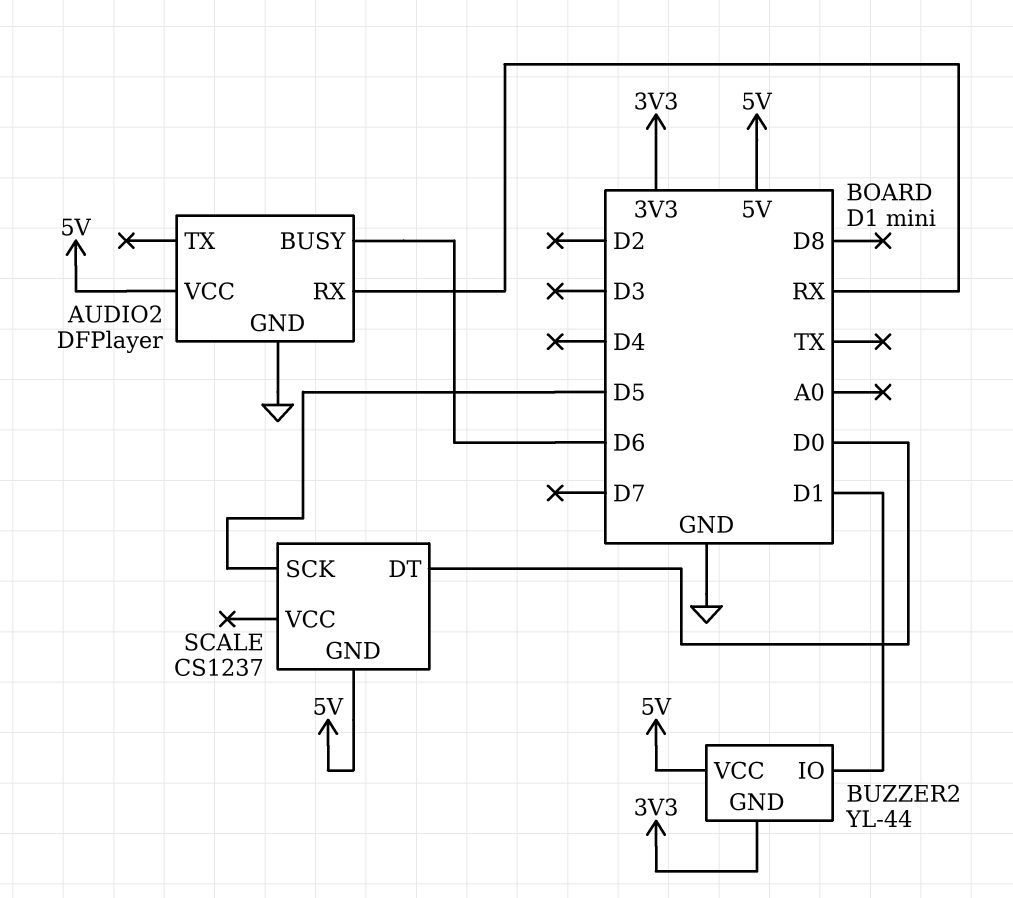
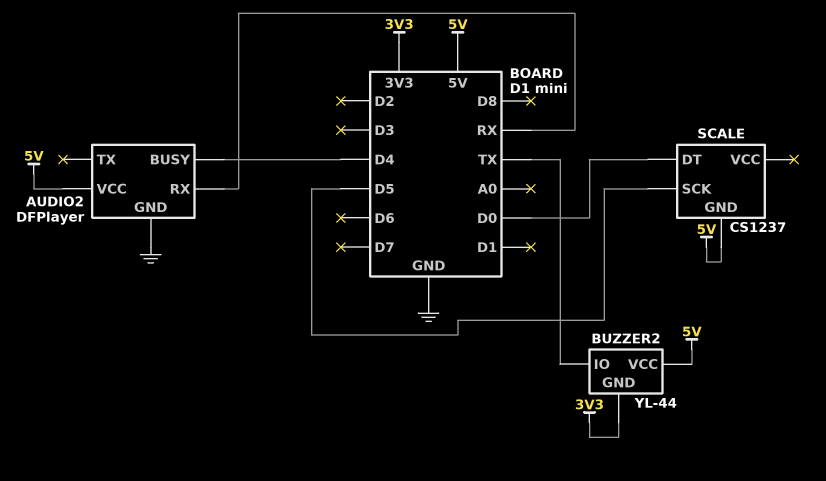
AUDIO2 pin BUSY: D6 -> D4
BUZZER2 pin IO: D1 -> TX

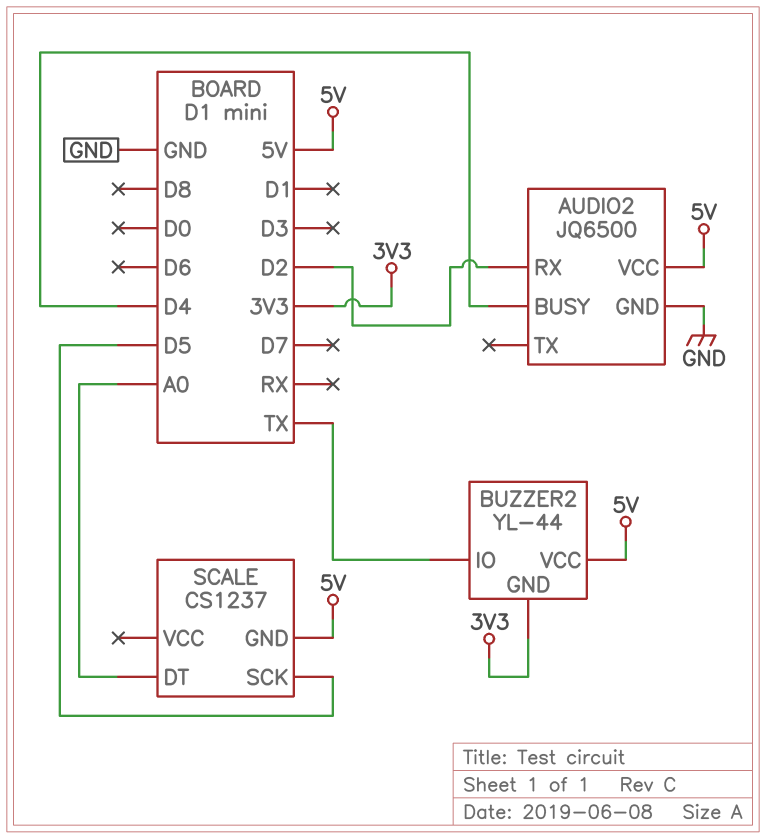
AUDIO2: DFPlayer -> JQ6500
AUDIO2 pin RX: RX -> D2
SCALE pin DT: D0 -> A0

